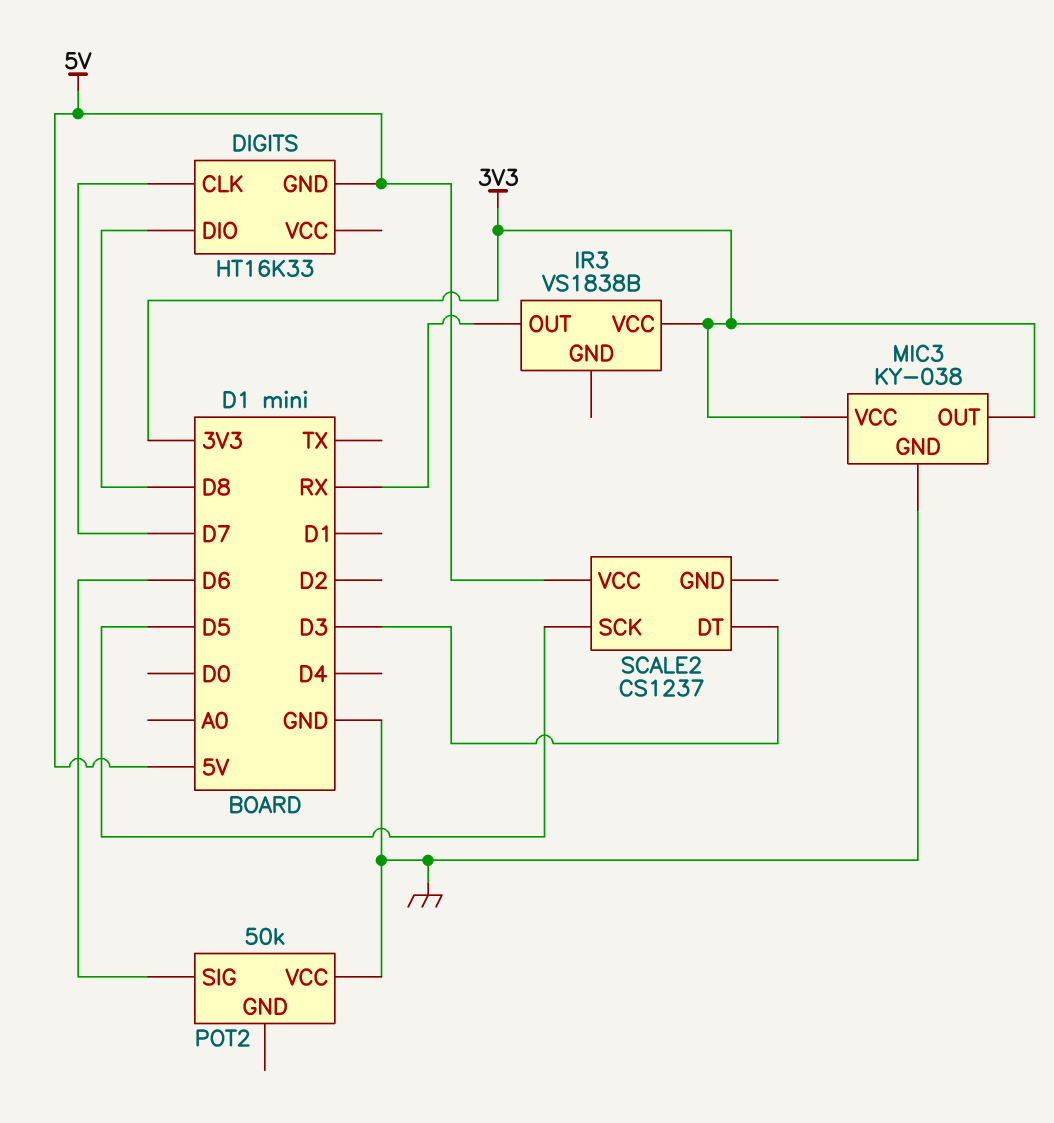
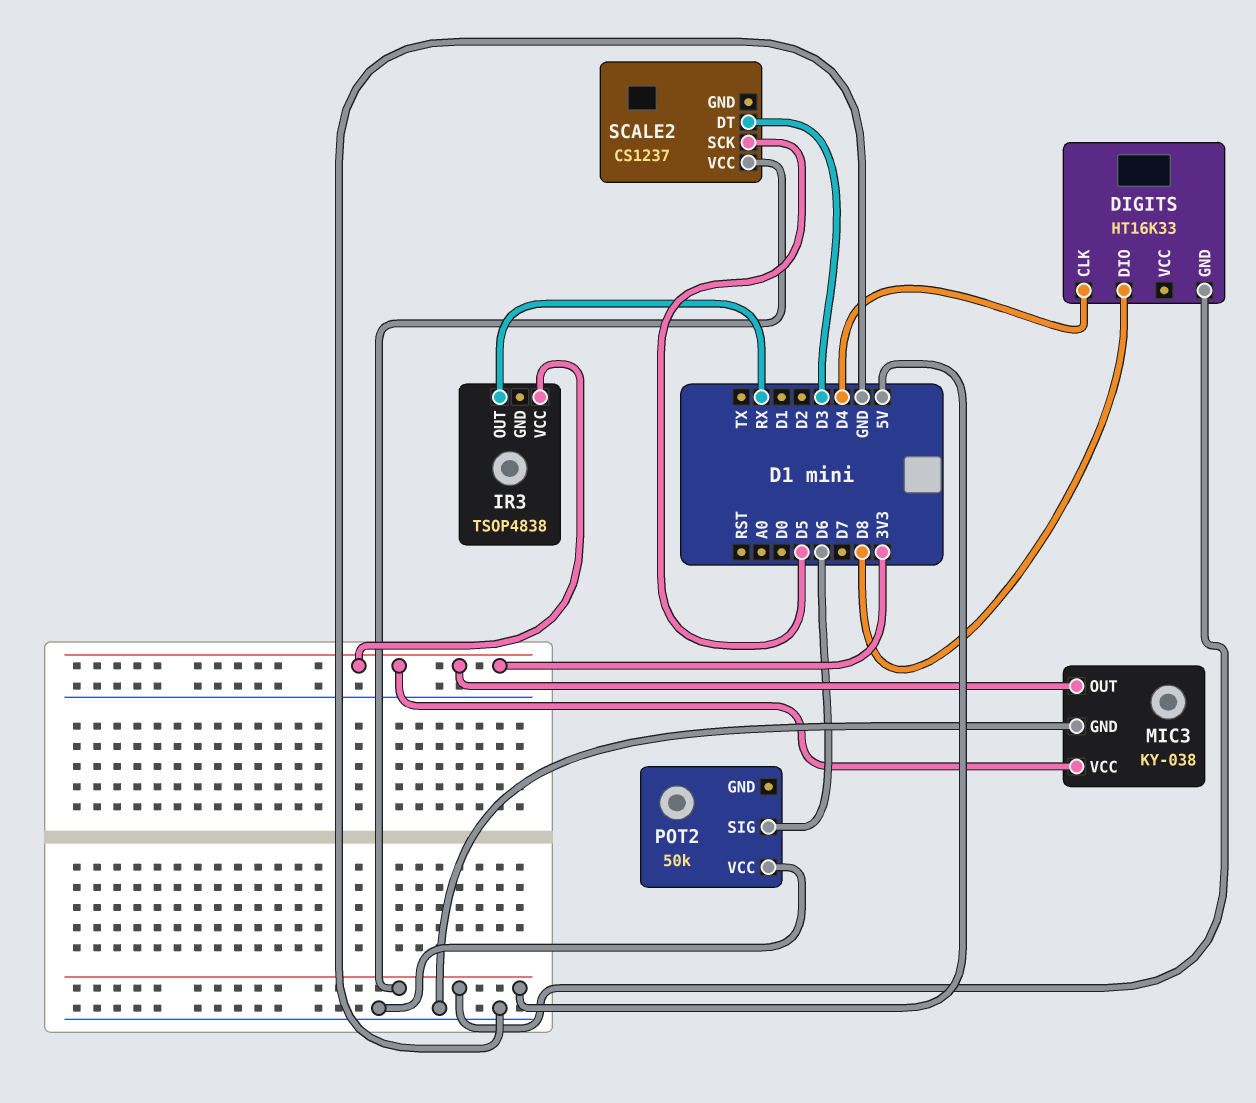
DIGITS pin CLK: D7 -> D4
IR3: VS1838B -> TSOP4838

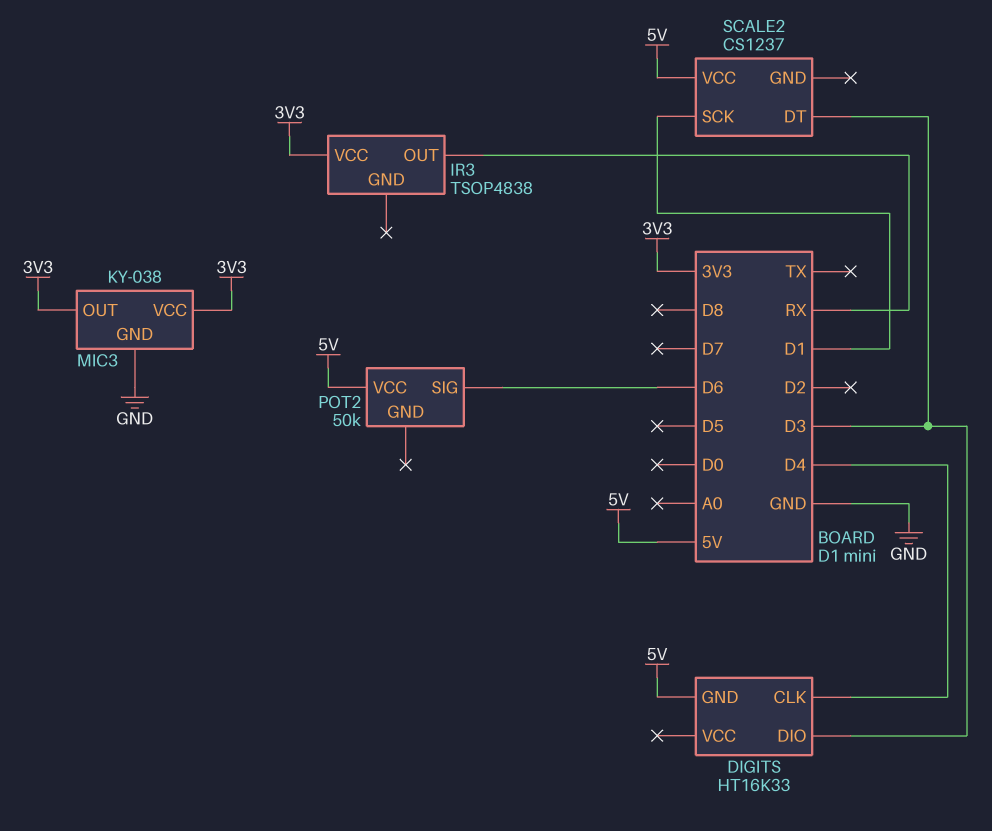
DIGITS pin DIO: D8 -> D3
POT2 pin VCC: GND -> 5V
SCALE2 pin SCK: D5 -> D1

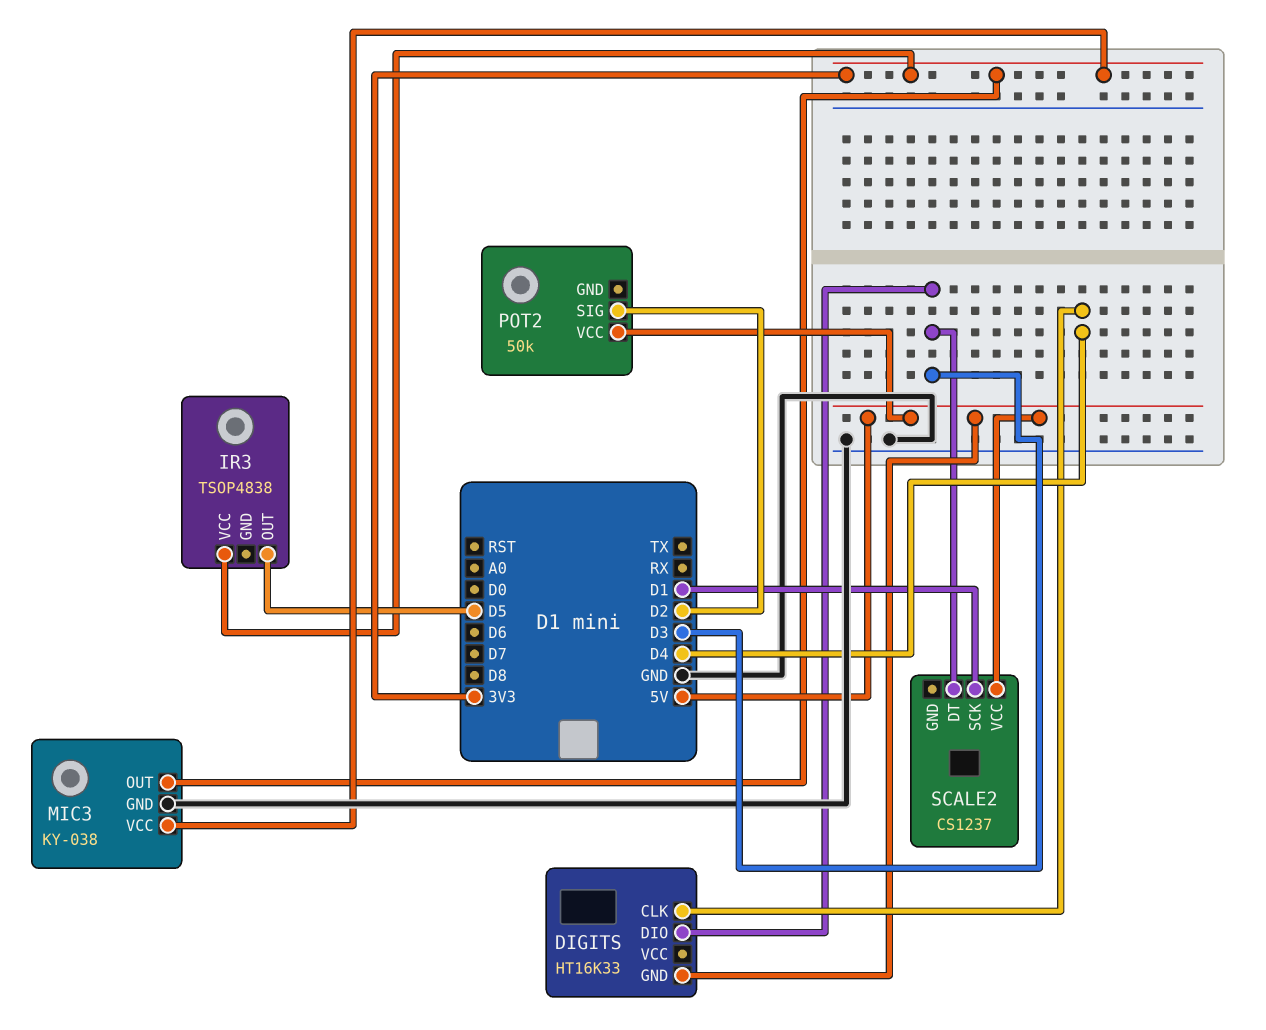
IR3 pin OUT: RX -> D5
POT2 pin SIG: D6 -> D2

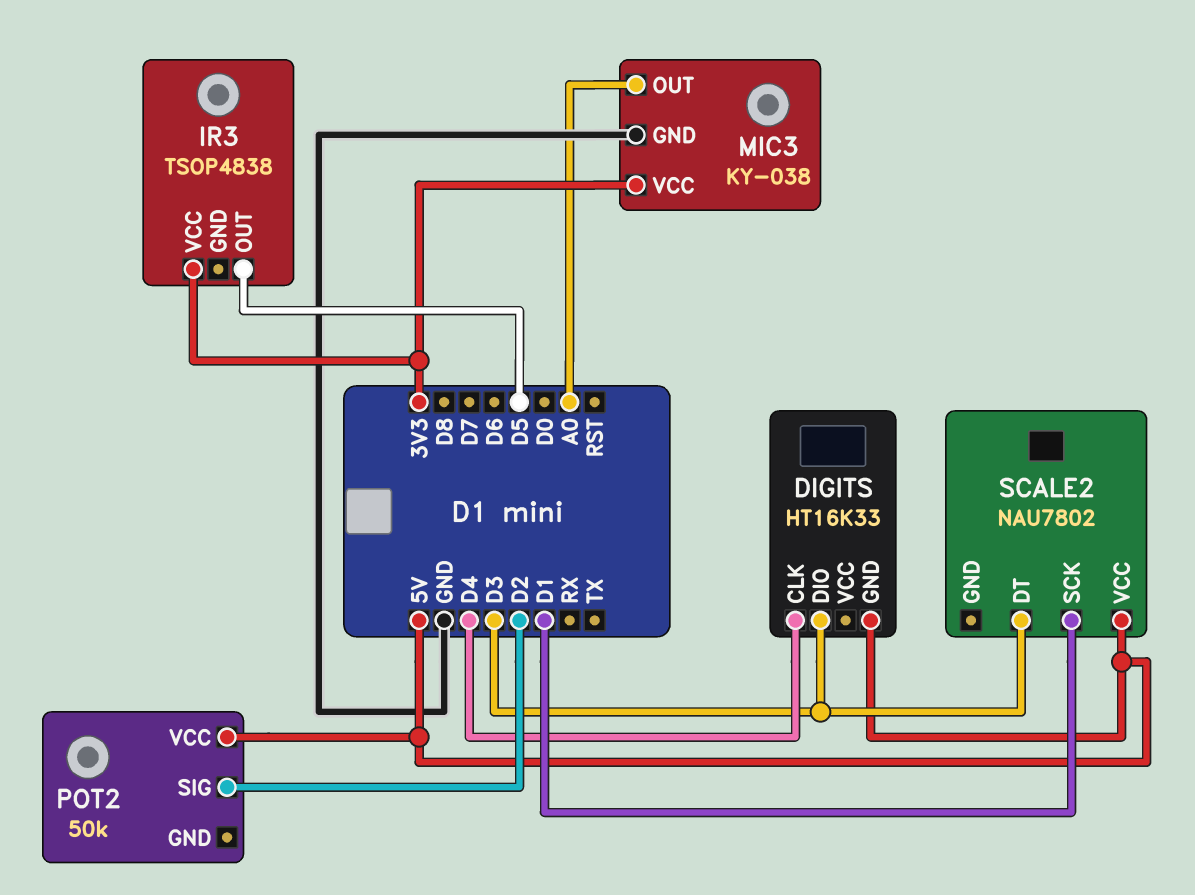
MIC3 pin OUT: 3V3 -> A0
SCALE2: CS1237 -> NAU7802

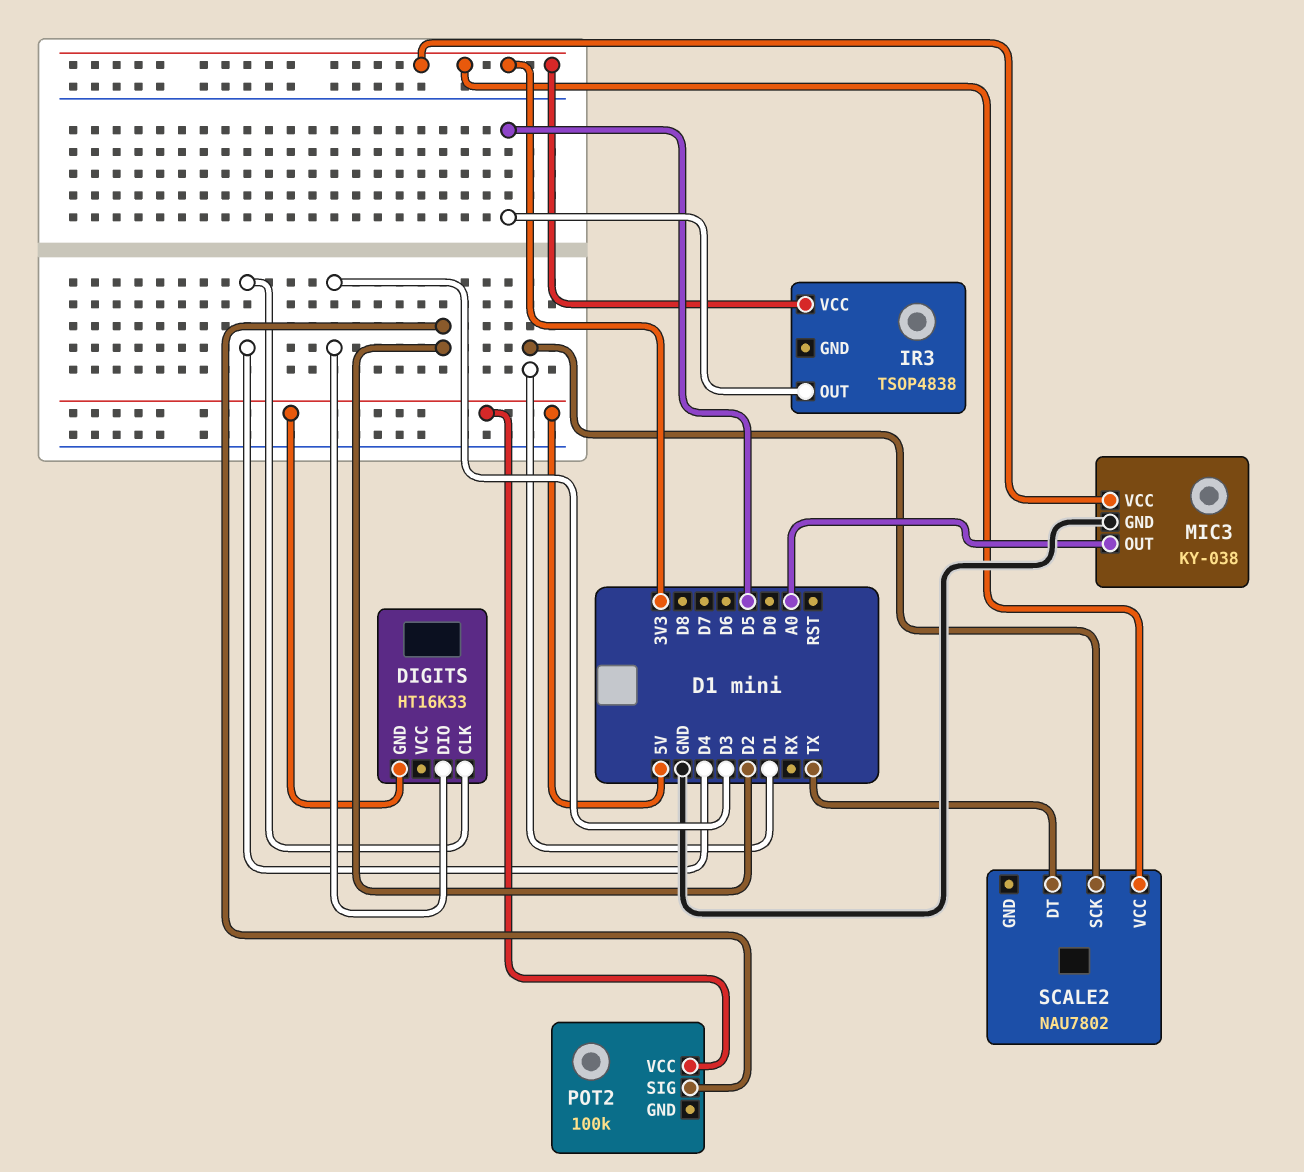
POT2: 50k -> 100k
SCALE2 pin DT: D3 -> TX
SCALE2 pin VCC: 5V -> 3V3

